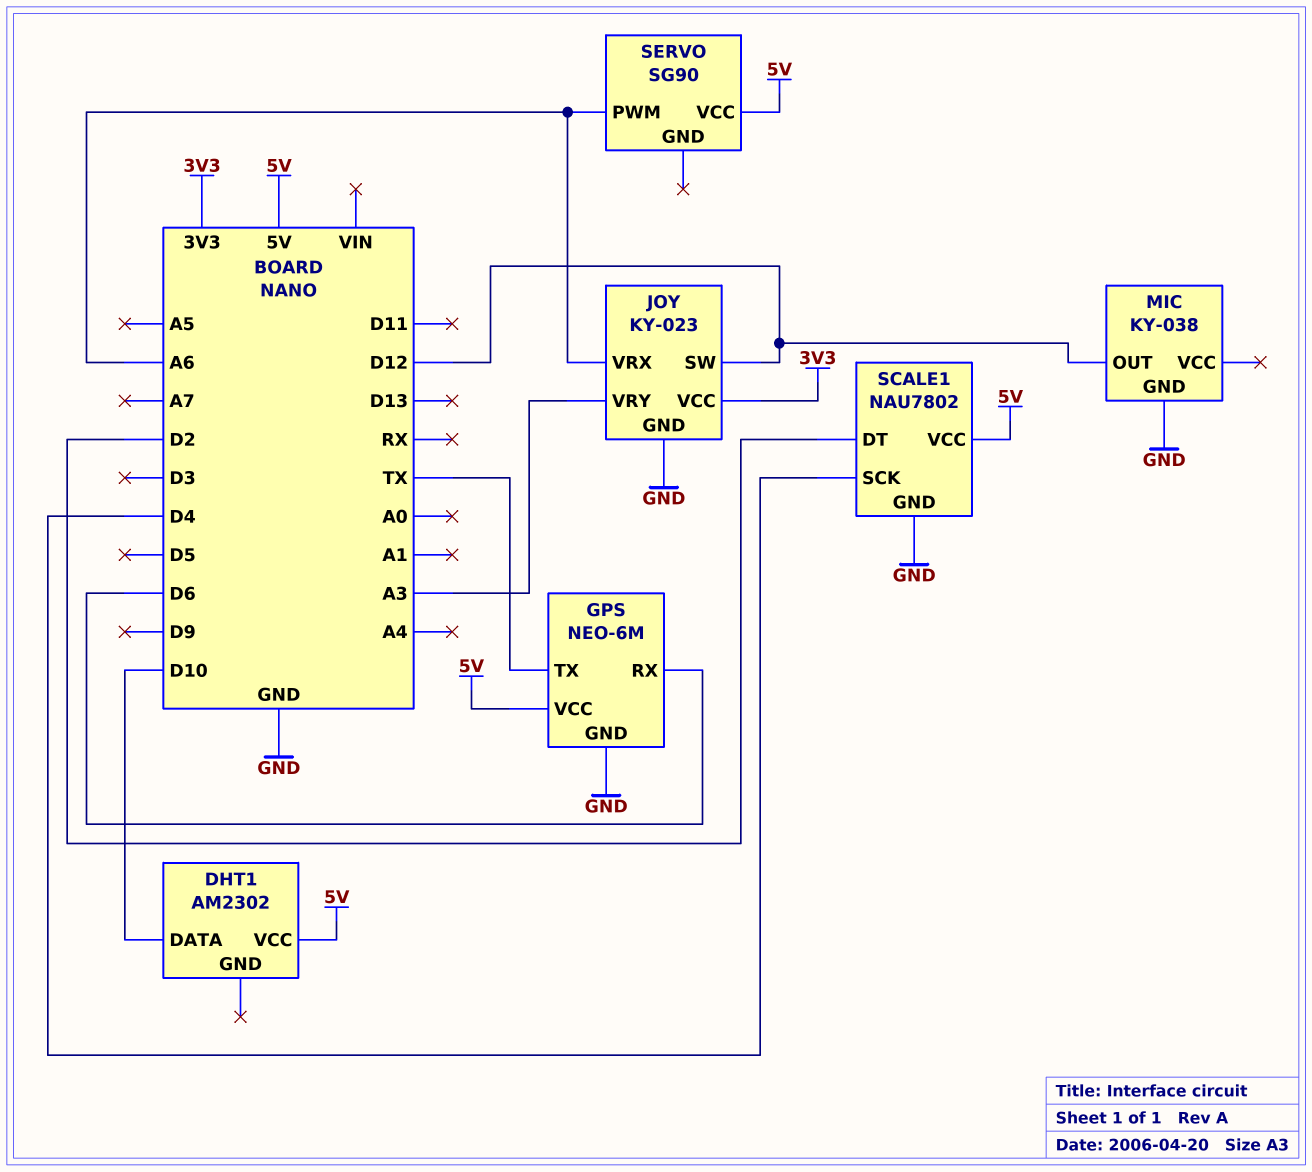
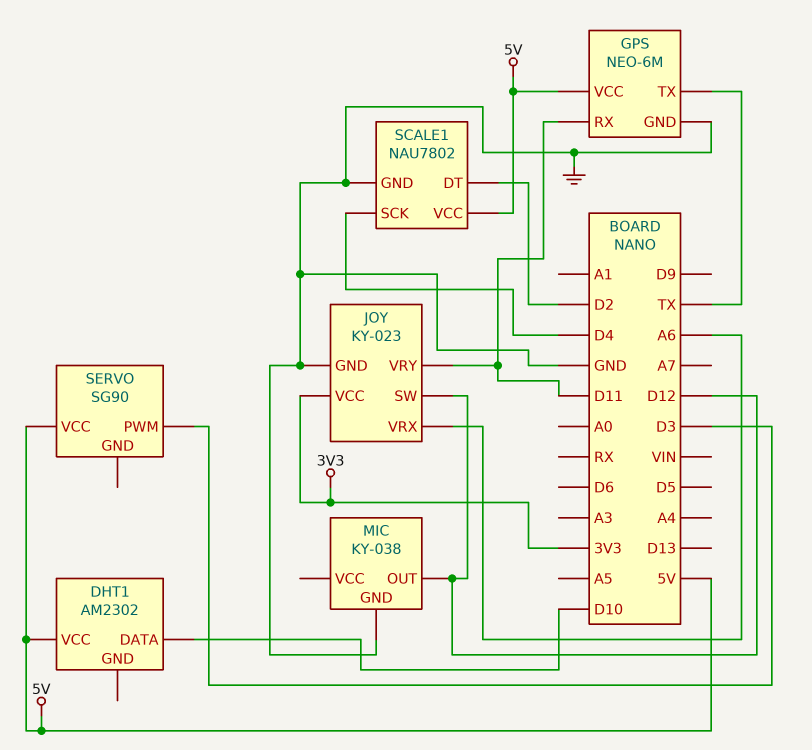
GPS pin RX: D6 -> D11
JOY pin VRY: A3 -> D11
SERVO pin PWM: A6 -> D3

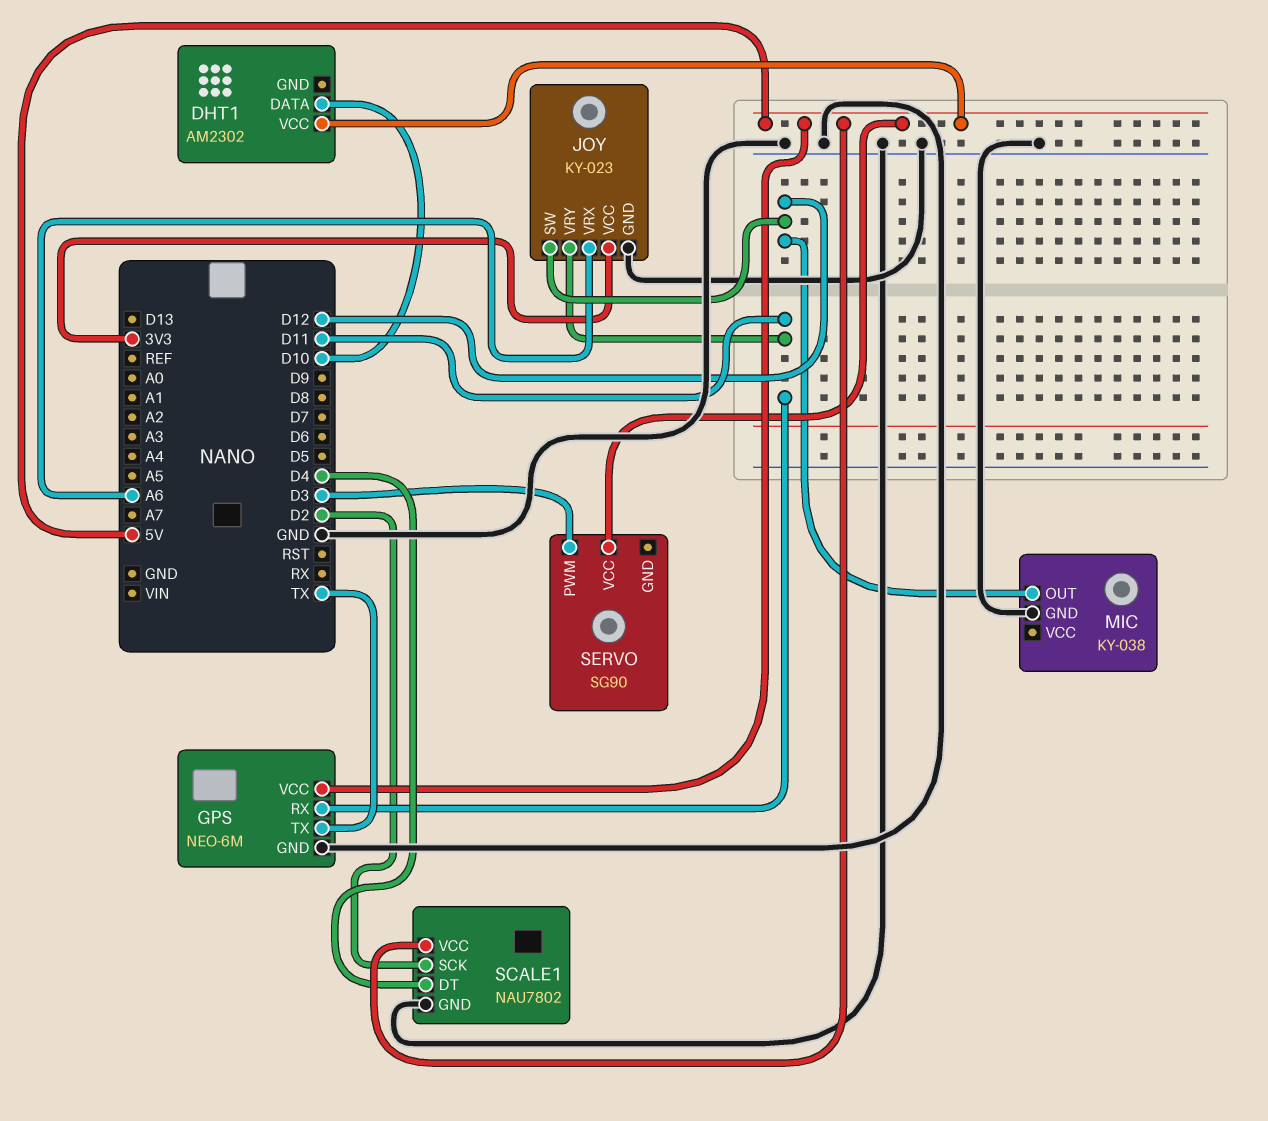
SCALE1 pin DT: D2 -> D4
SCALE1 pin SCK: D4 -> D2

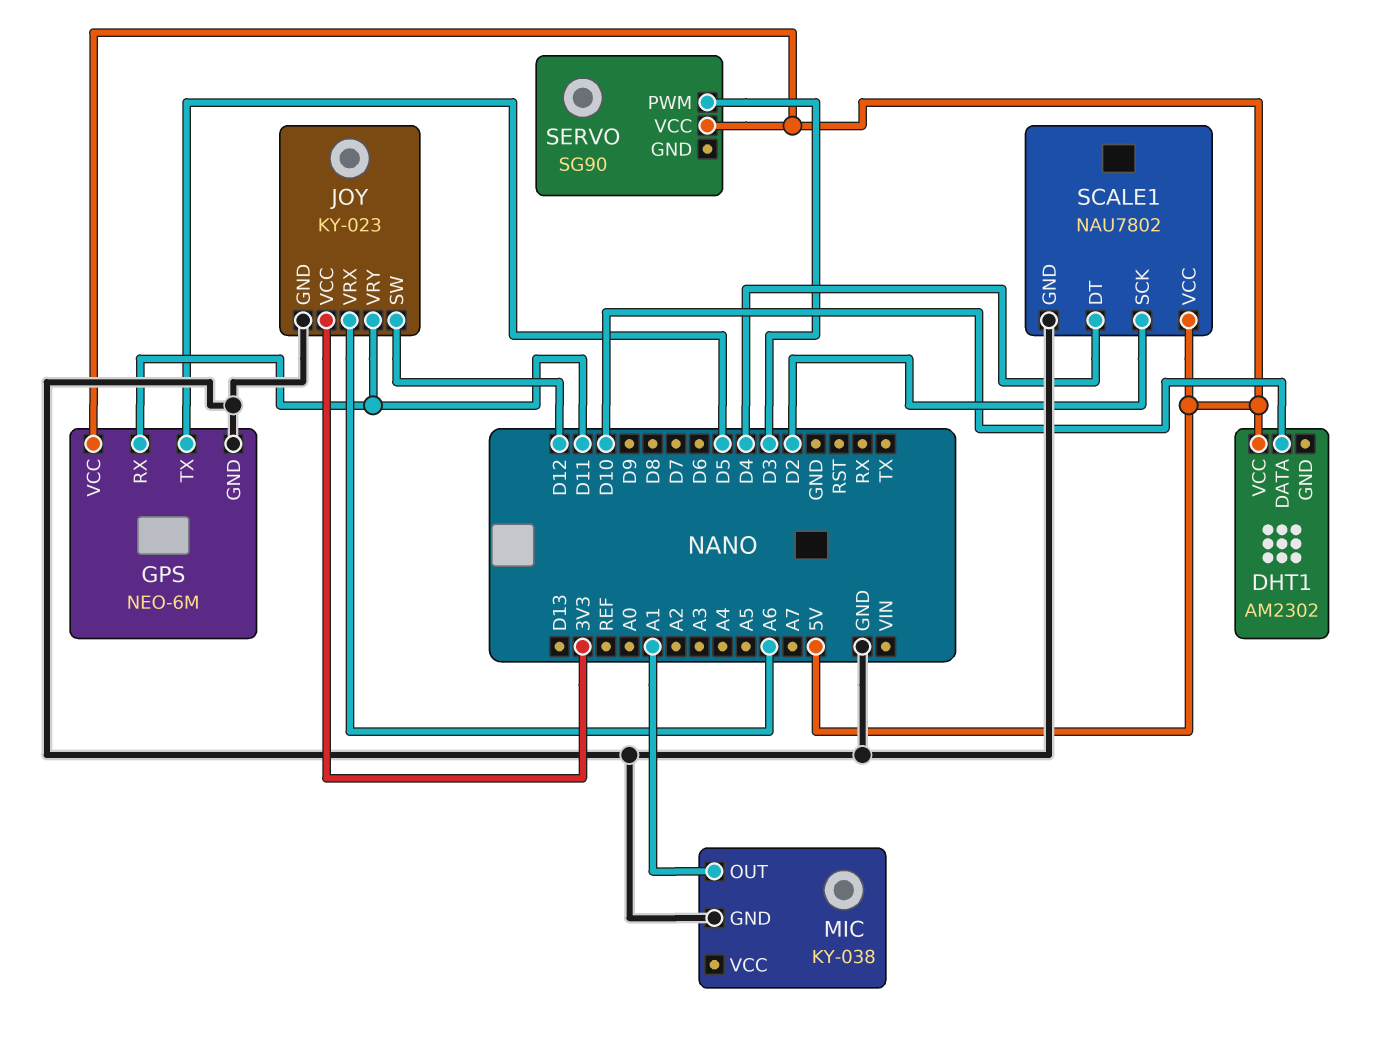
GPS pin TX: TX -> D5
MIC pin OUT: D12 -> A1

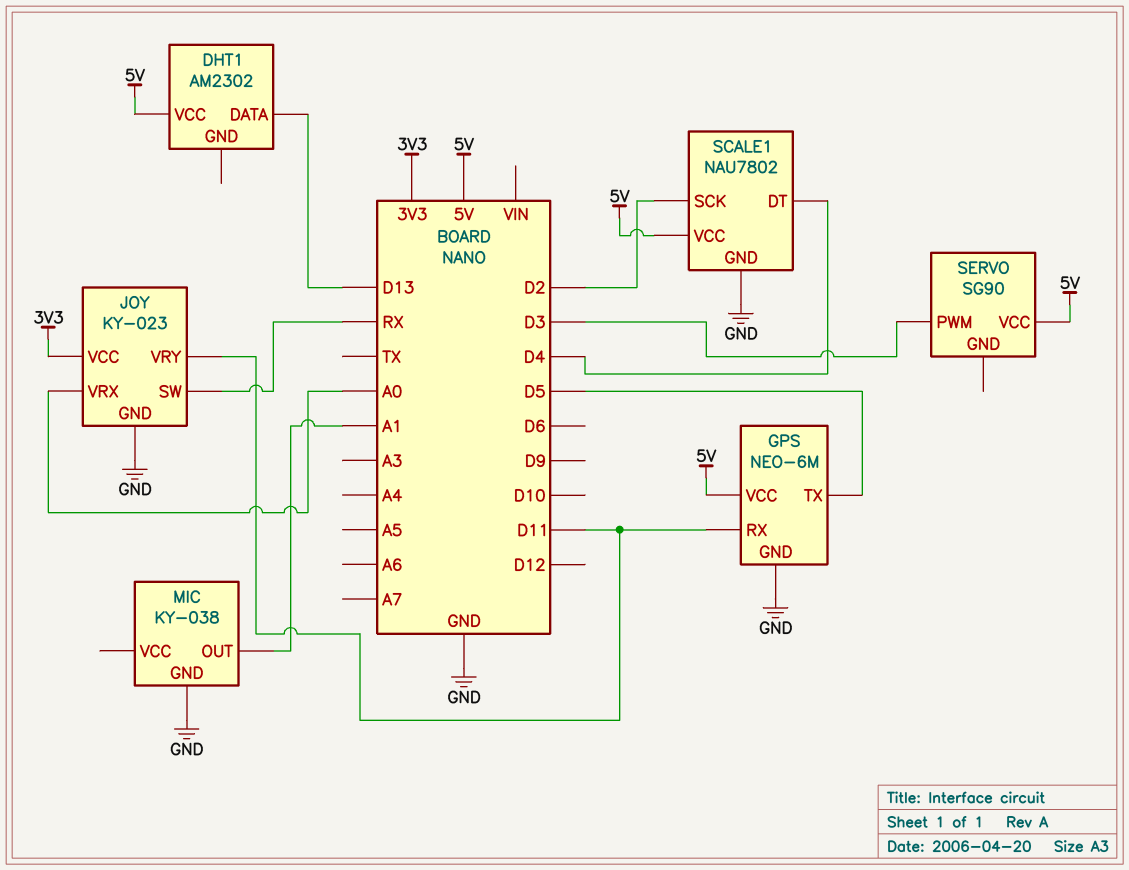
DHT1 pin DATA: D10 -> D13
JOY pin SW: D12 -> RX
JOY pin VRX: A6 -> A0

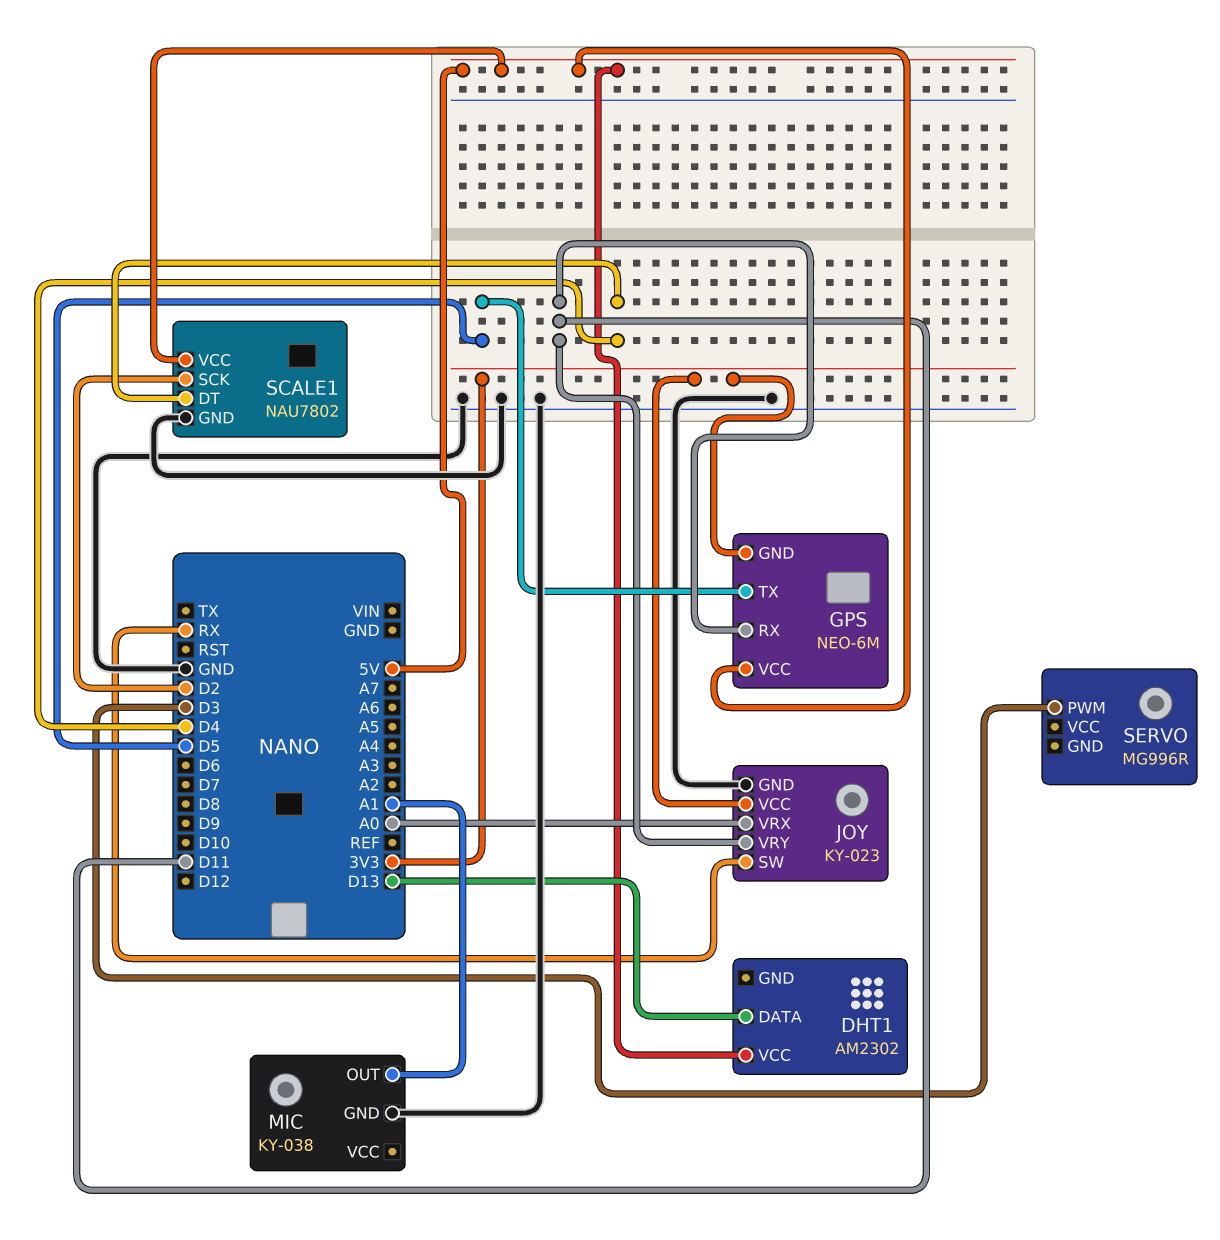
GPS pin GND: GND -> 3V3
SERVO: SG90 -> MG996R
SERVO pin VCC: 5V -> none

